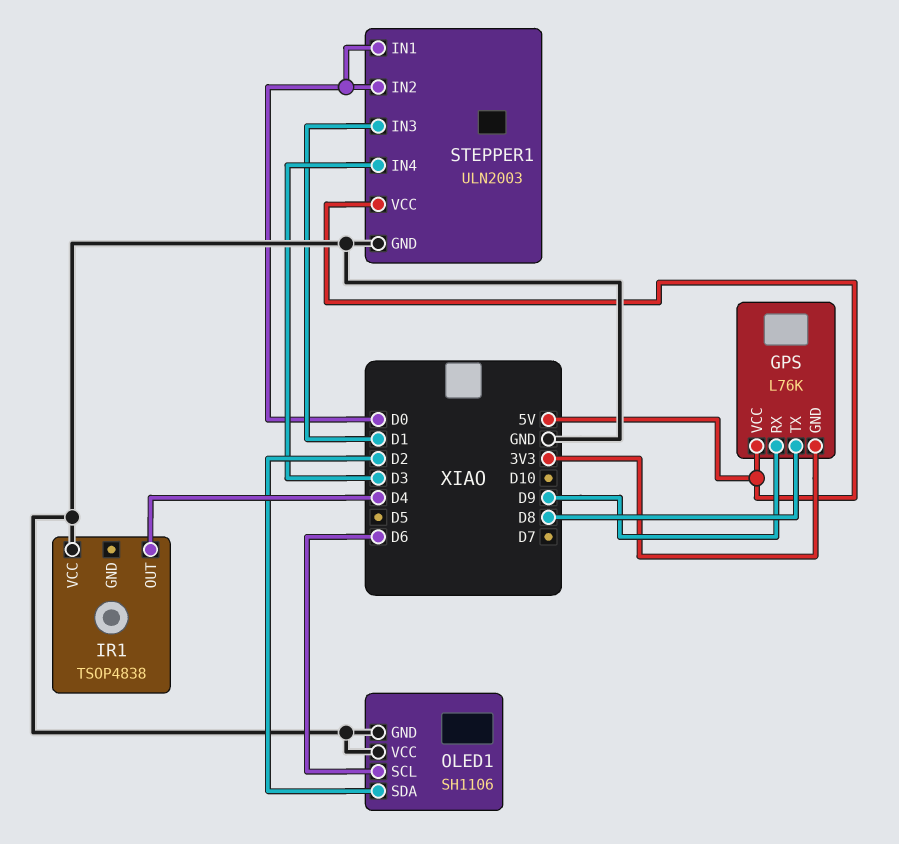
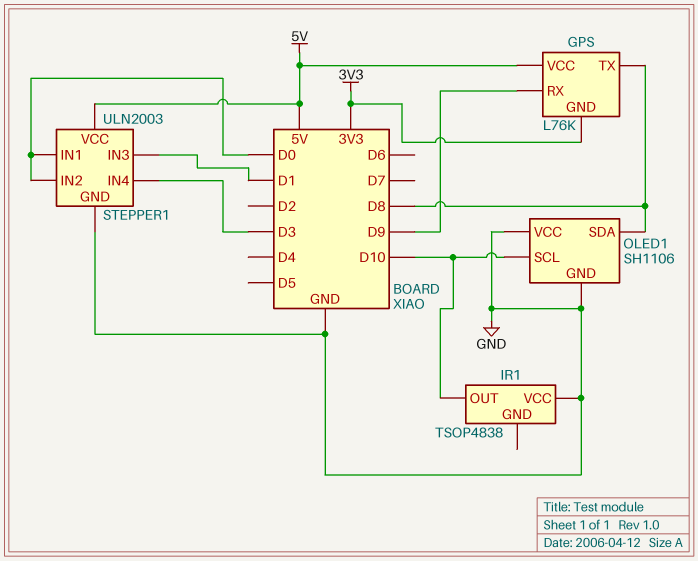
IR1 pin OUT: D4 -> D10
OLED1 pin SCL: D6 -> D10
OLED1 pin SDA: D2 -> D8

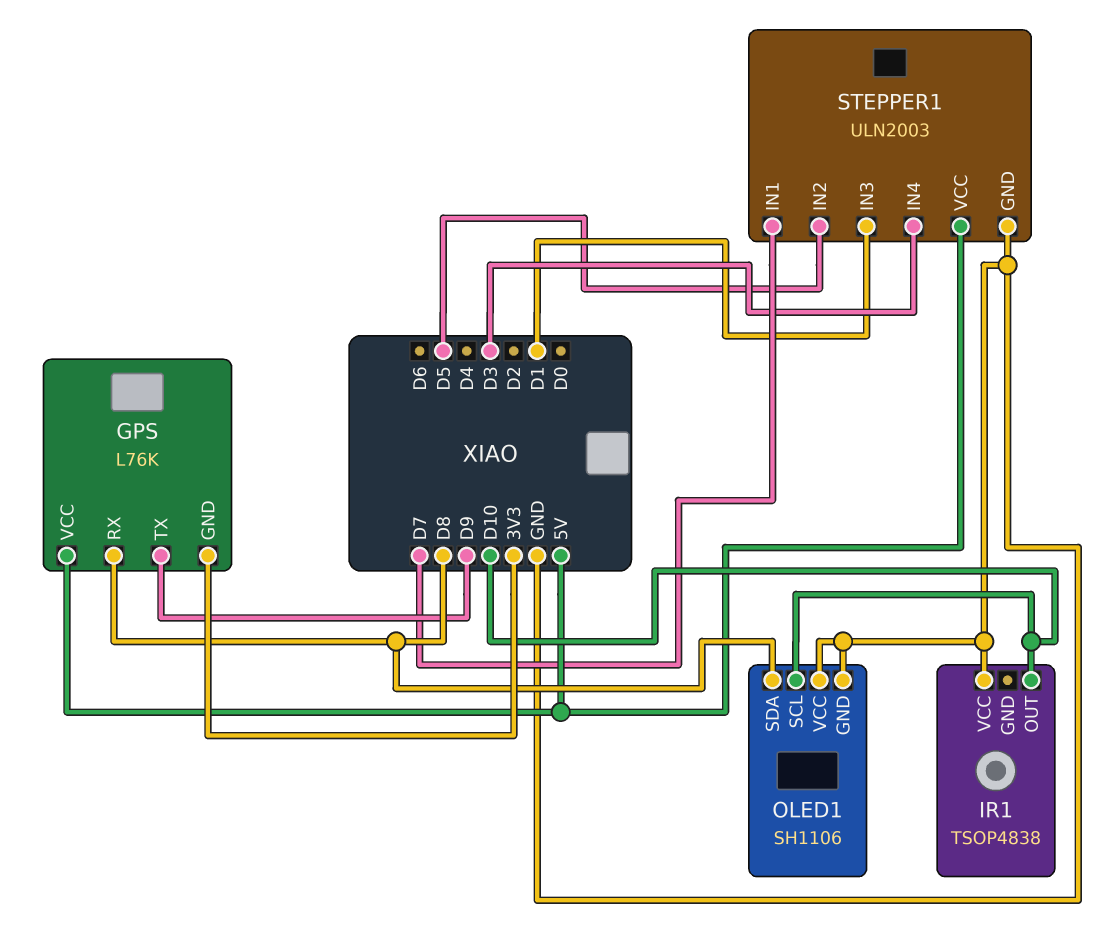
GPS pin RX: D9 -> D8
GPS pin TX: D8 -> D9
STEPPER1 pin IN1: D0 -> D7
STEPPER1 pin IN2: D0 -> D5

